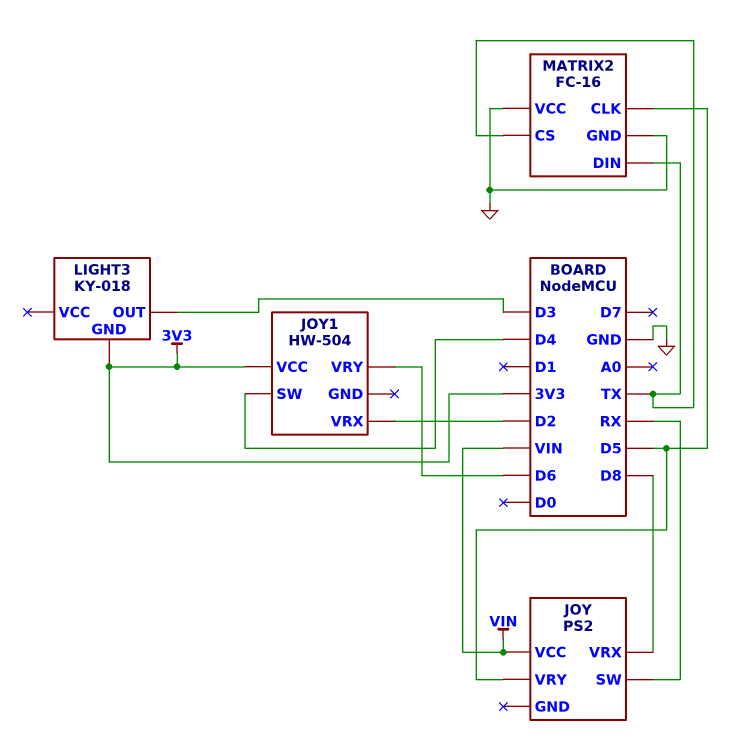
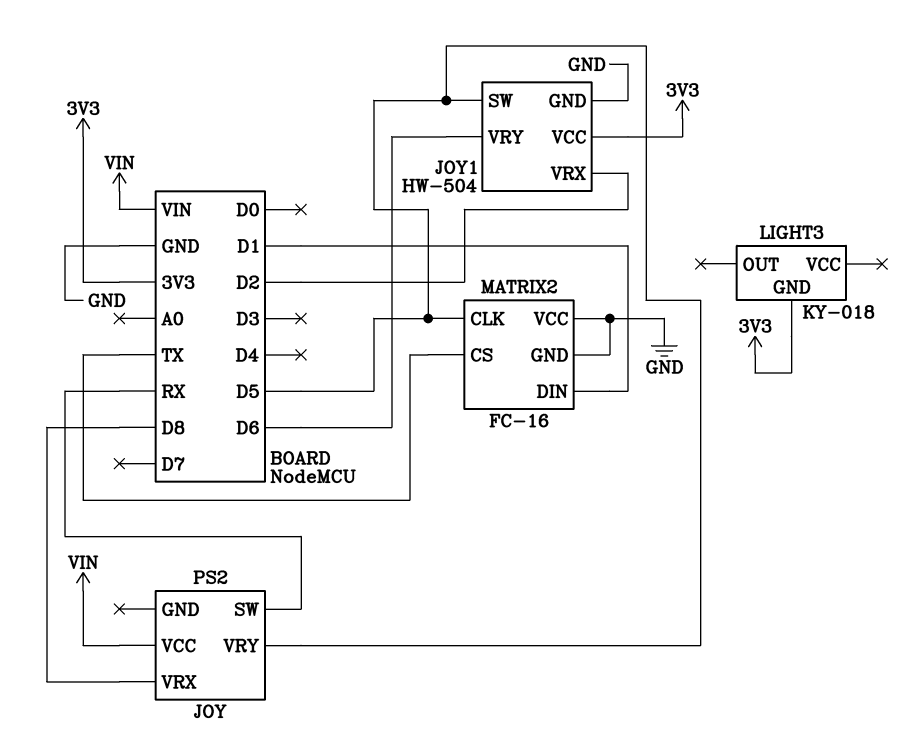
JOY1 pin GND: none -> GND
JOY1 pin SW: D4 -> D5
LIGHT3 pin OUT: D3 -> none
MATRIX2 pin DIN: TX -> D1

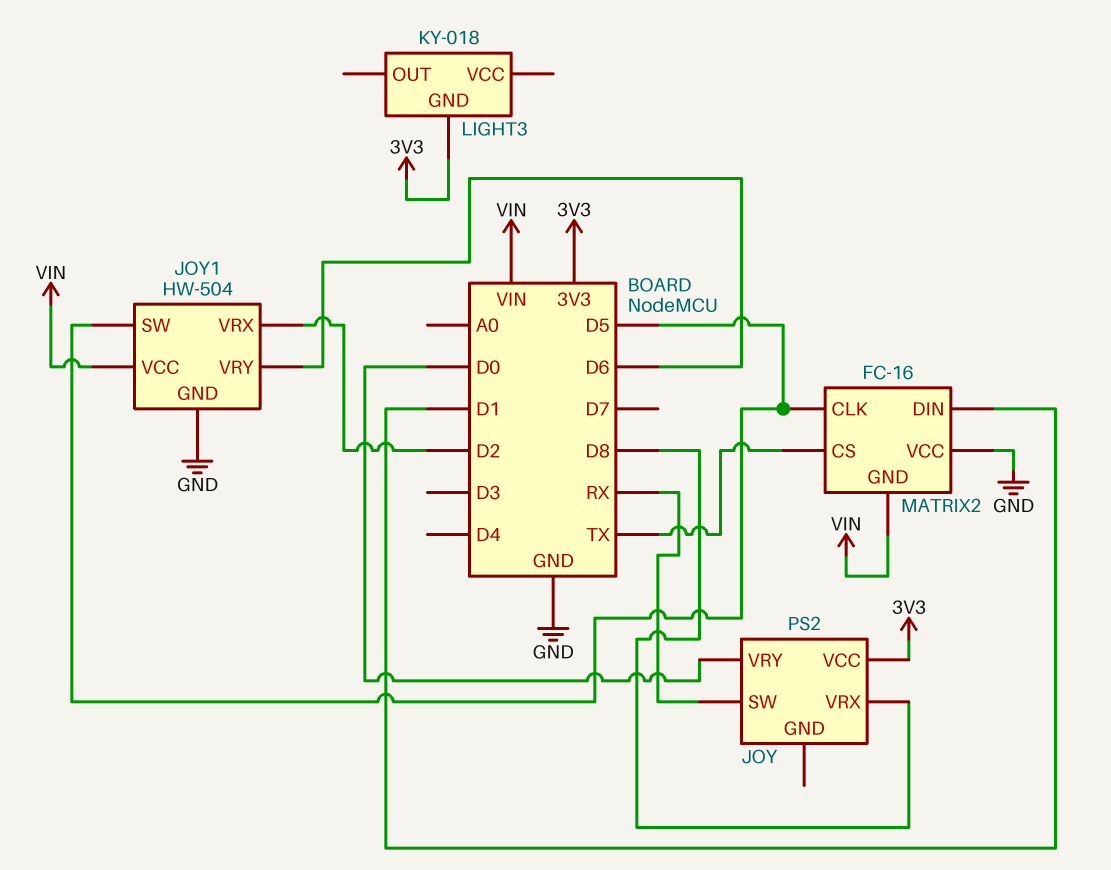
JOY pin VCC: VIN -> 3V3
JOY pin VRY: D5 -> D0
JOY1 pin VCC: 3V3 -> VIN
MATRIX2 pin GND: GND -> VIN

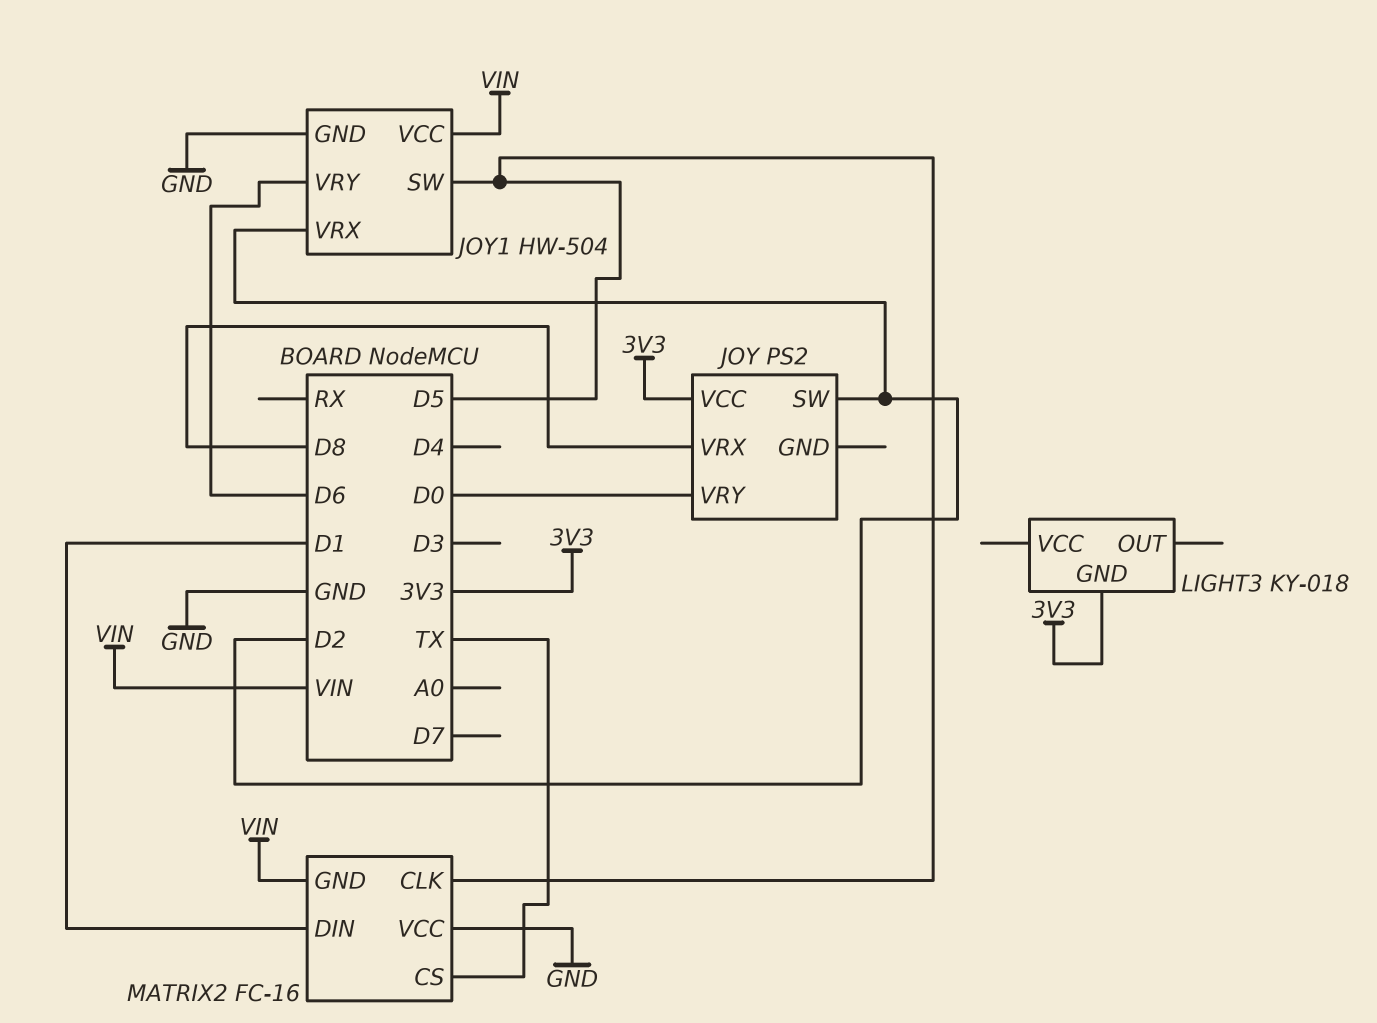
JOY pin SW: RX -> D2

